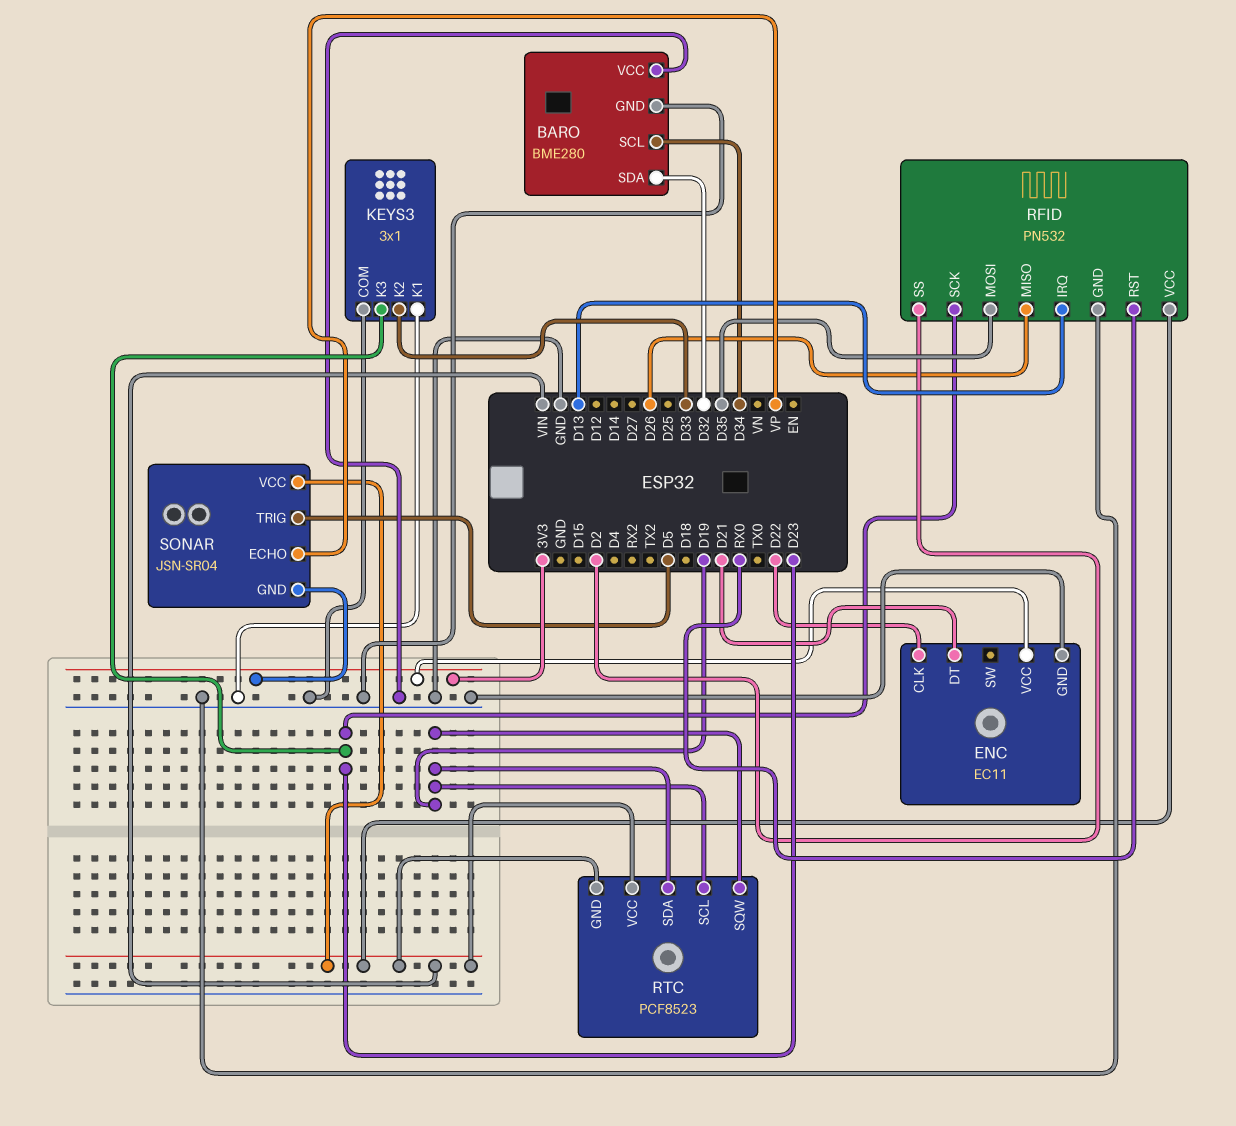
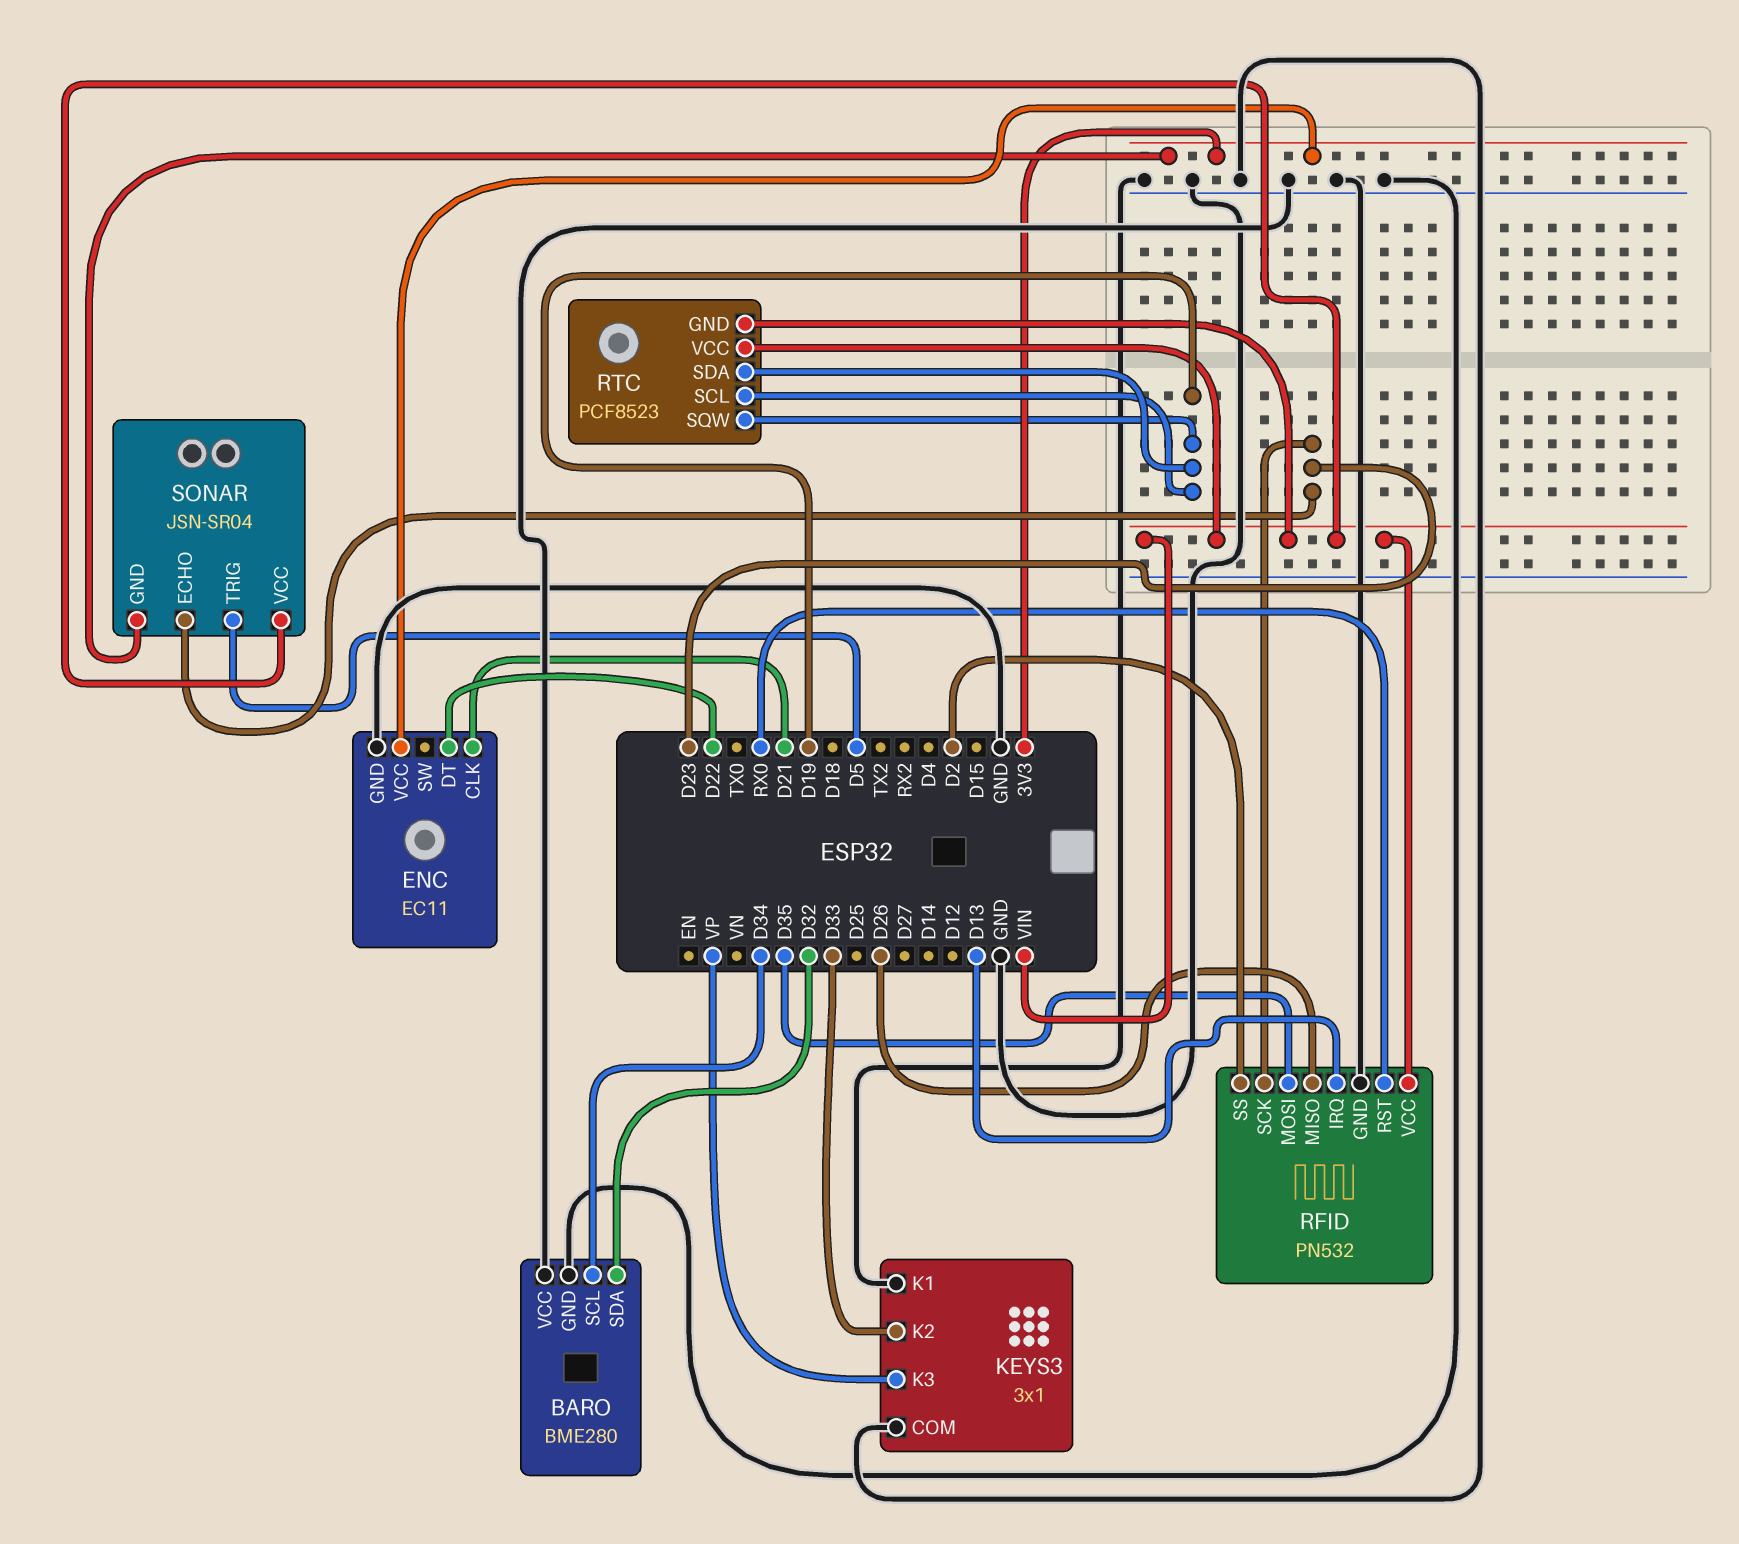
ENC pin CLK: D22 -> D21
ENC pin DT: D21 -> D22
KEYS3 pin K3: D23 -> VP
SONAR pin ECHO: VP -> D23

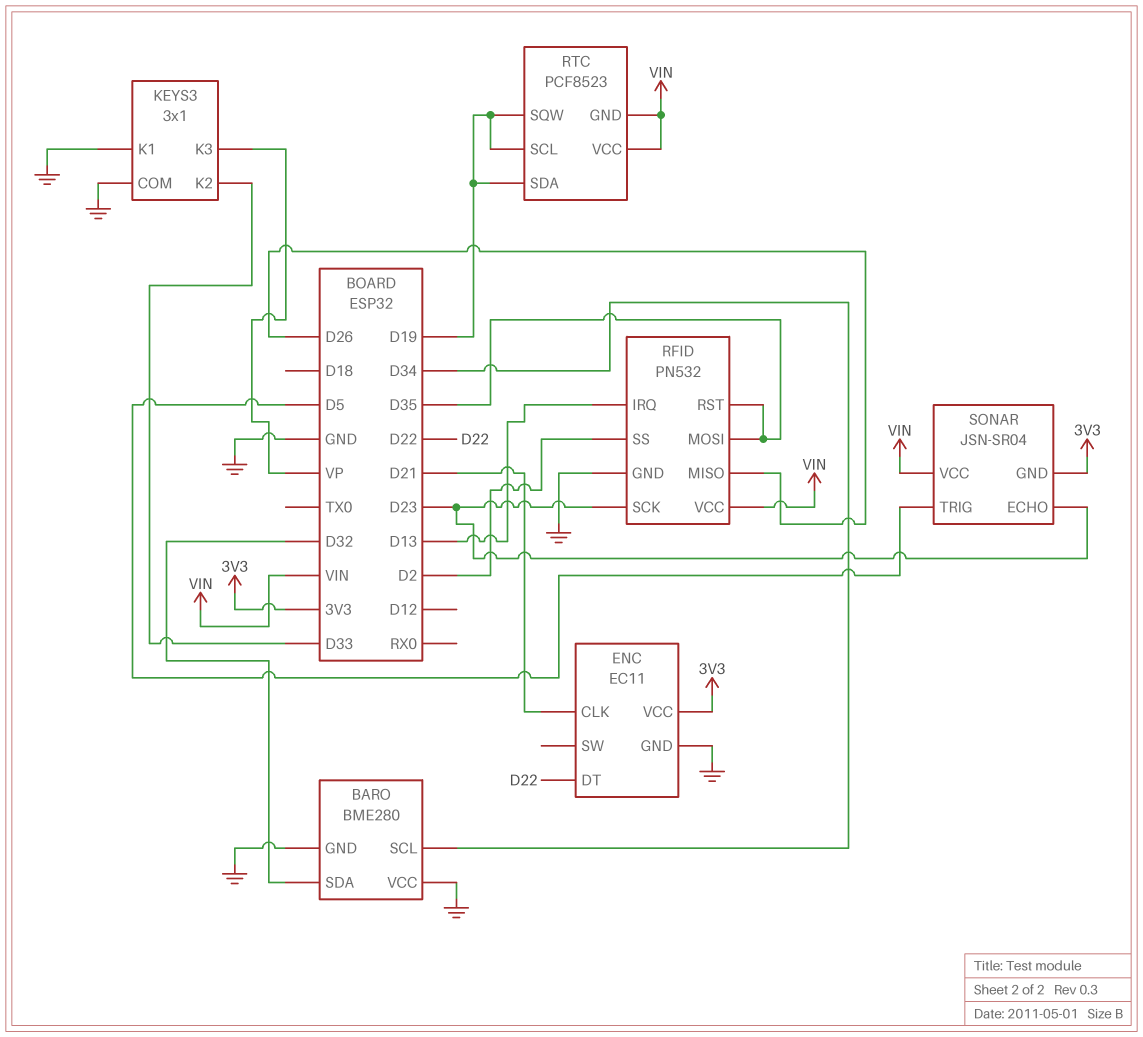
RFID pin RST: RX0 -> D35

